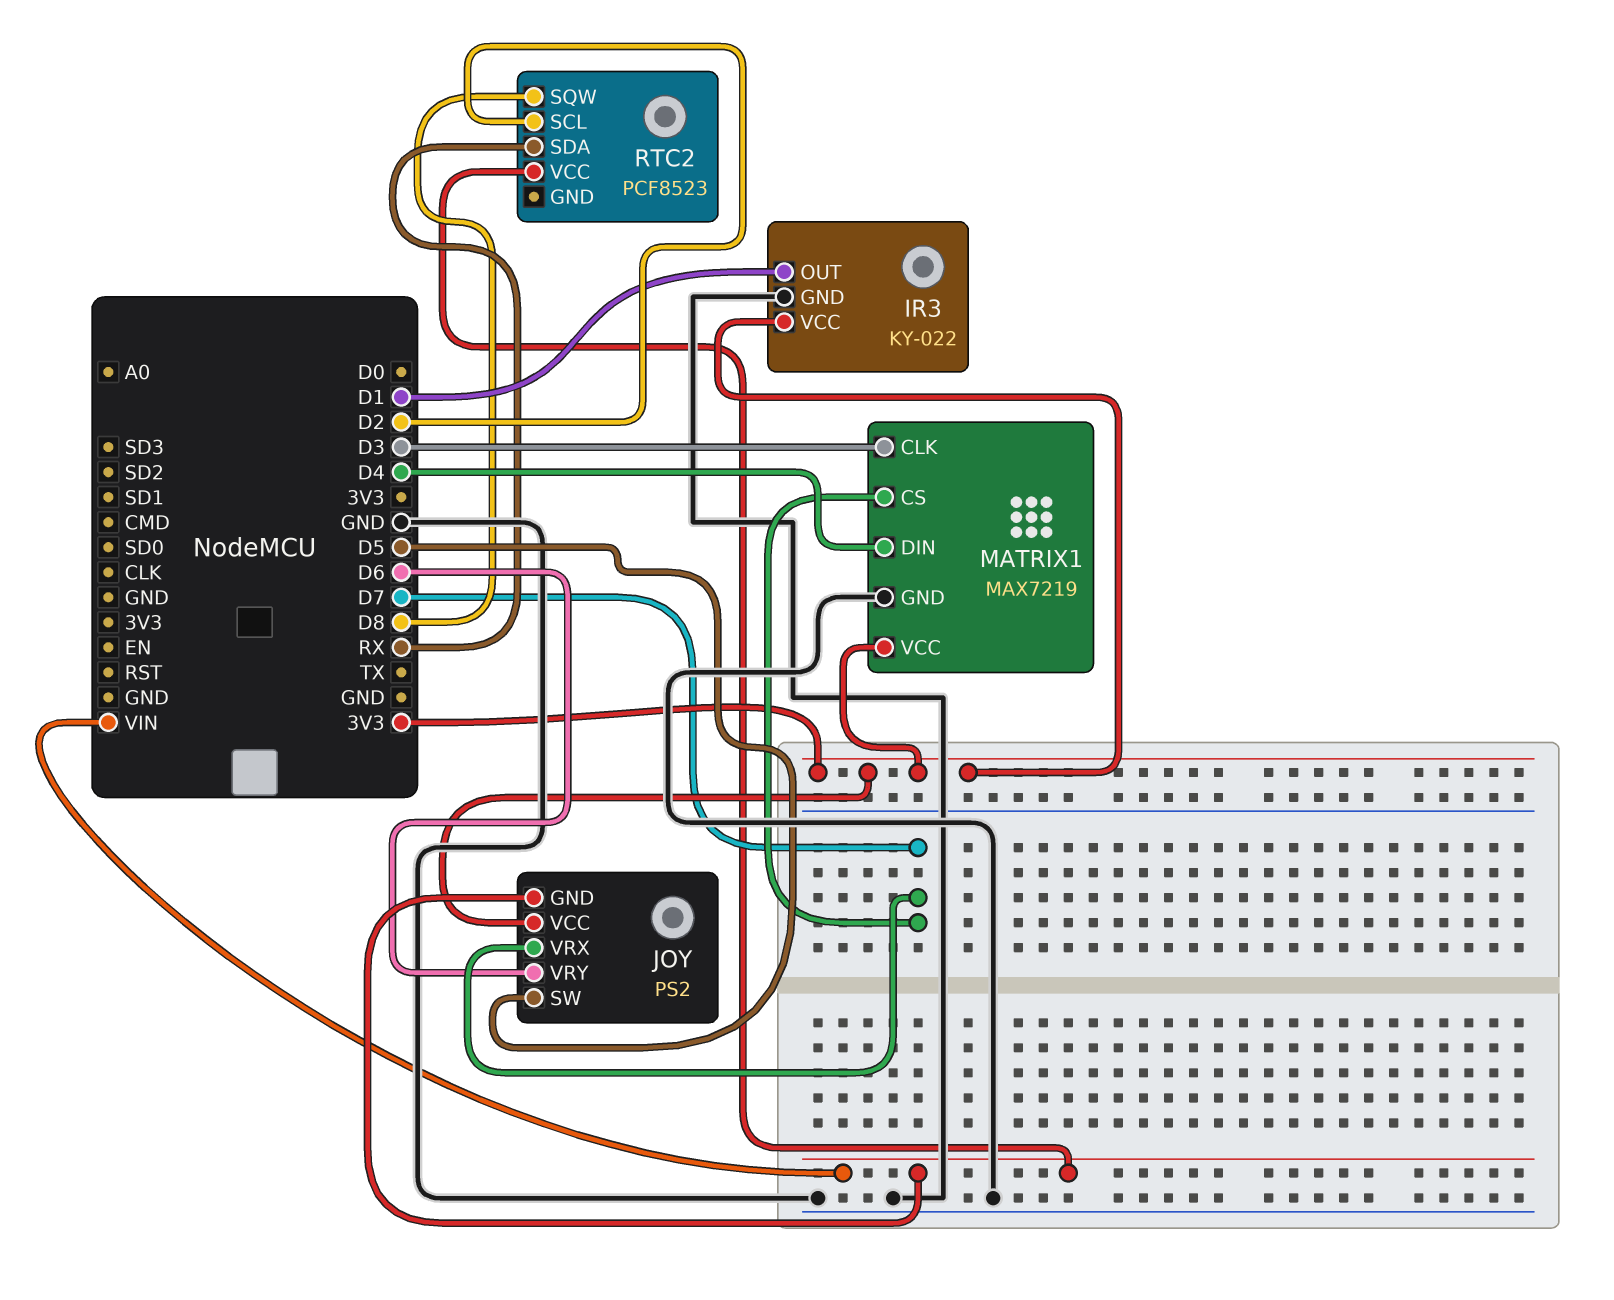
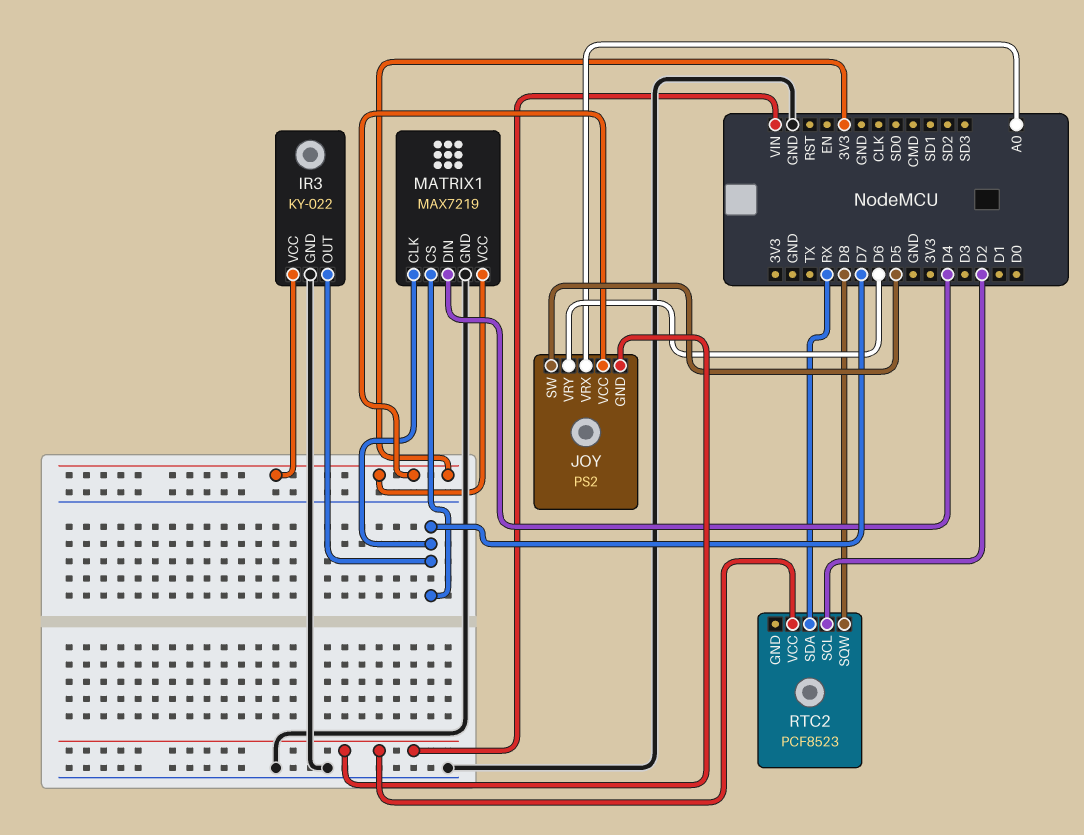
IR3 pin OUT: D1 -> D7
JOY pin VRX: D7 -> A0
MATRIX1 pin CLK: D3 -> D7

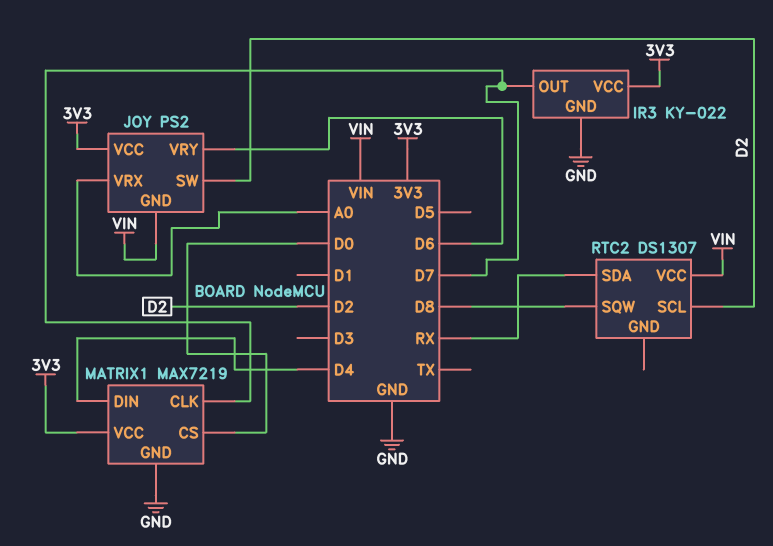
JOY pin SW: D5 -> D2
MATRIX1 pin CS: D7 -> D0
RTC2: PCF8523 -> DS1307

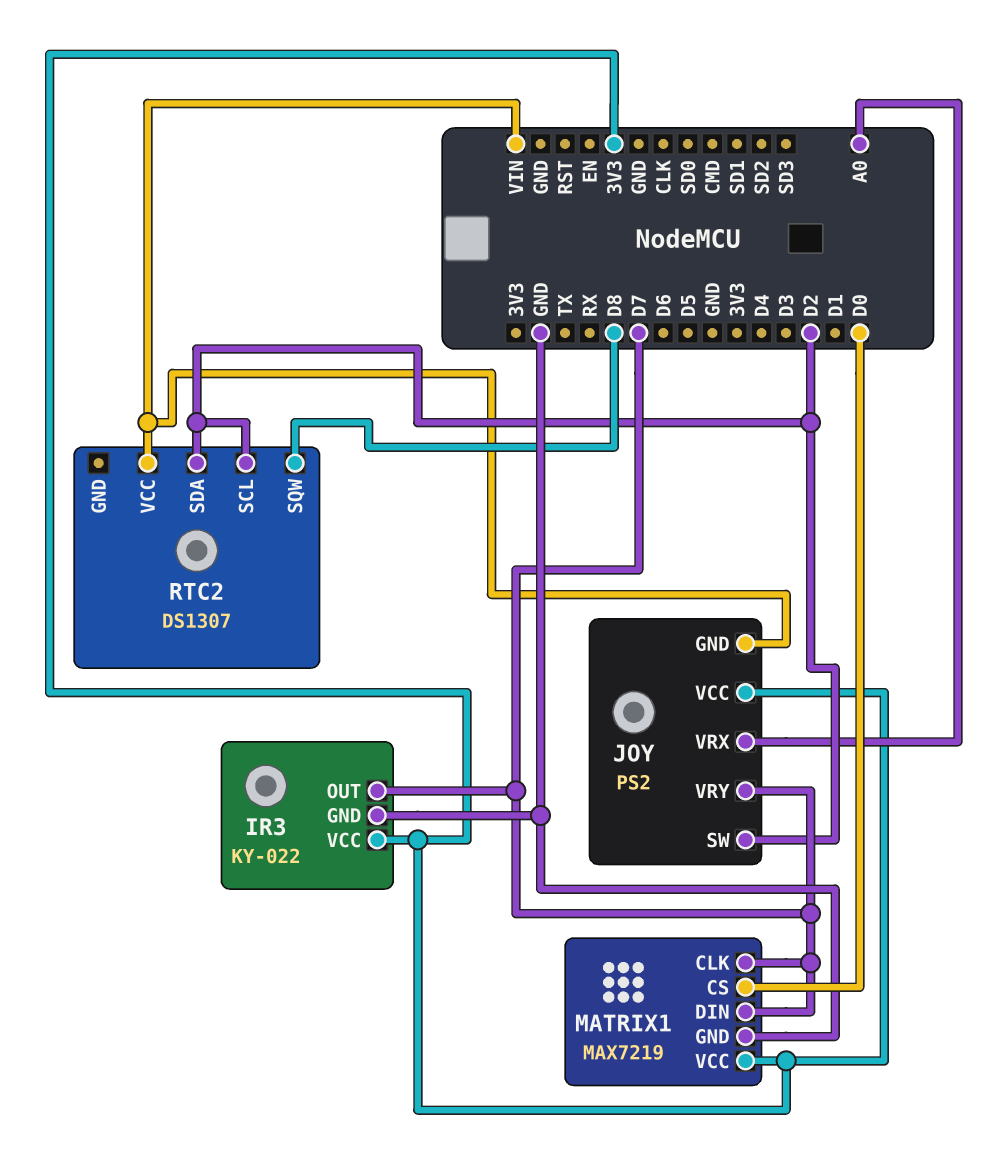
JOY pin VRY: D6 -> D7
MATRIX1 pin DIN: D4 -> D7
RTC2 pin SDA: RX -> D2

